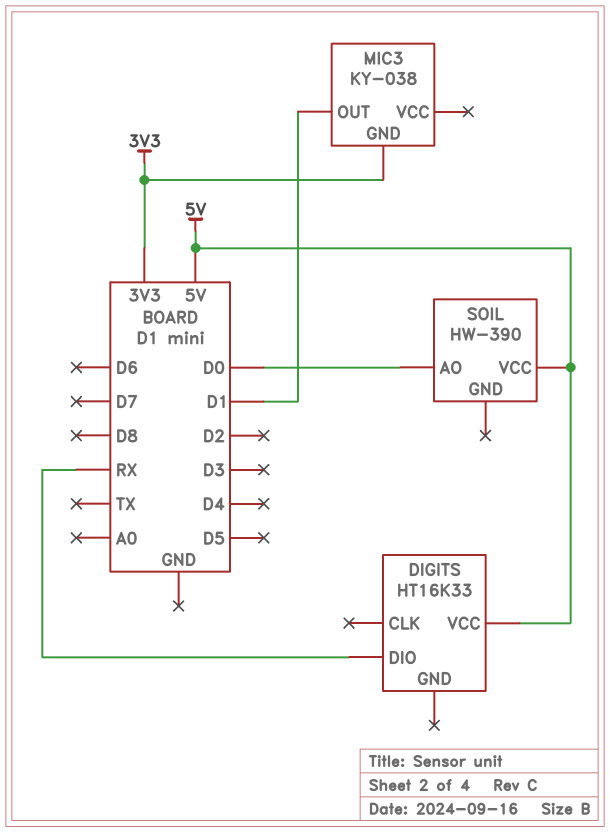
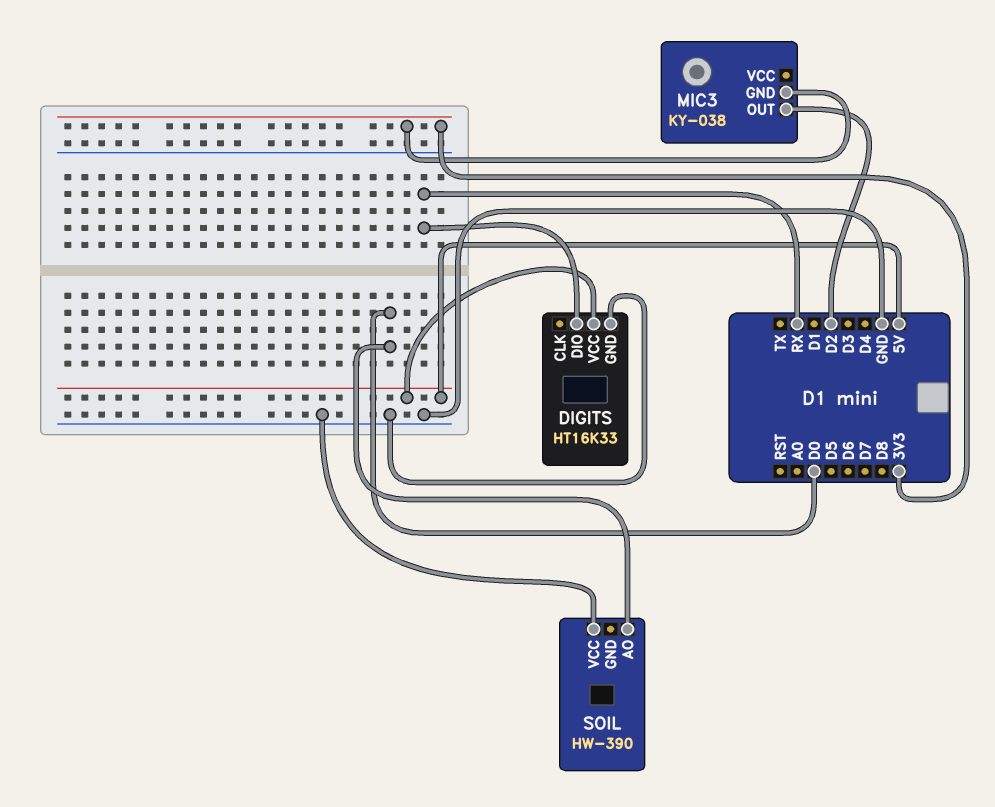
DIGITS pin GND: none -> GND
MIC3 pin OUT: D1 -> D2
SOIL pin VCC: 5V -> GND

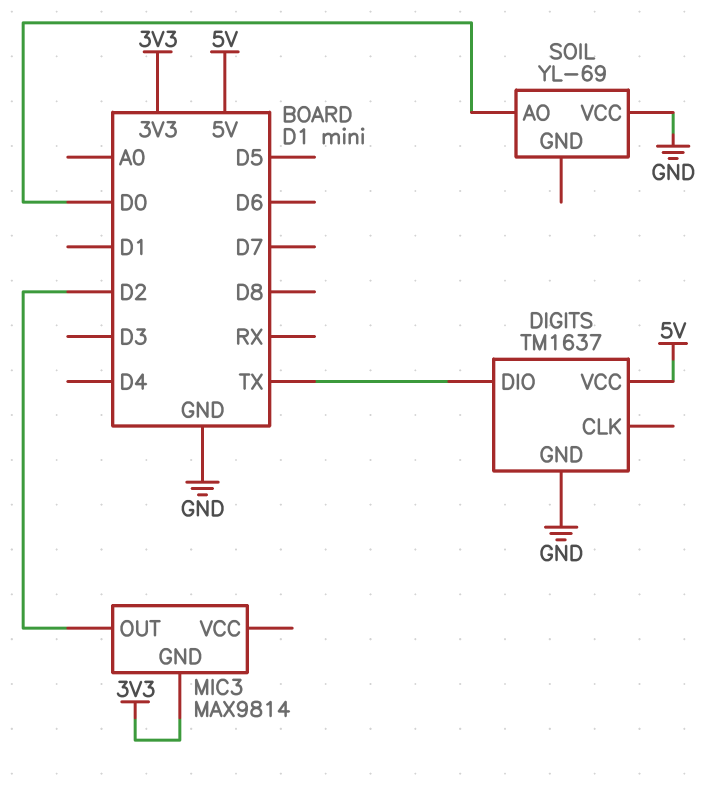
DIGITS: HT16K33 -> TM1637
DIGITS pin DIO: RX -> TX
MIC3: KY-038 -> MAX9814
SOIL: HW-390 -> YL-69

